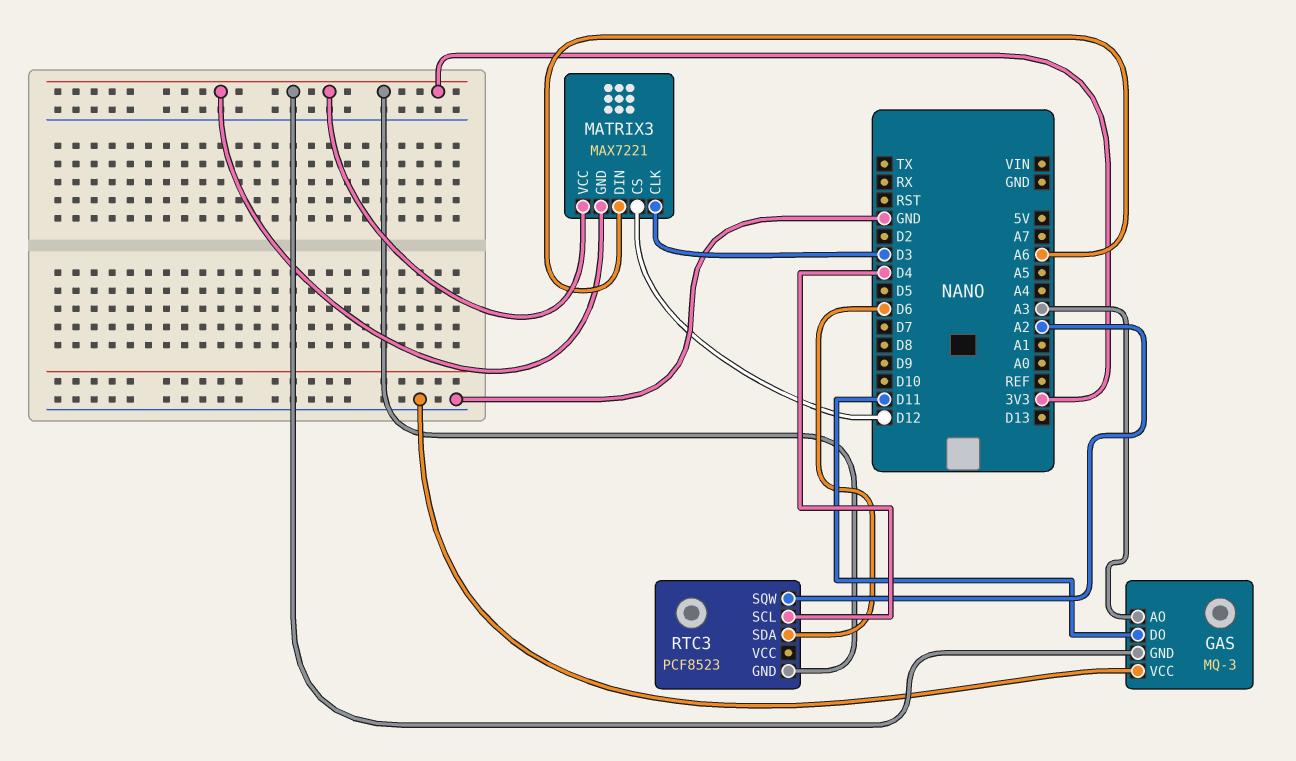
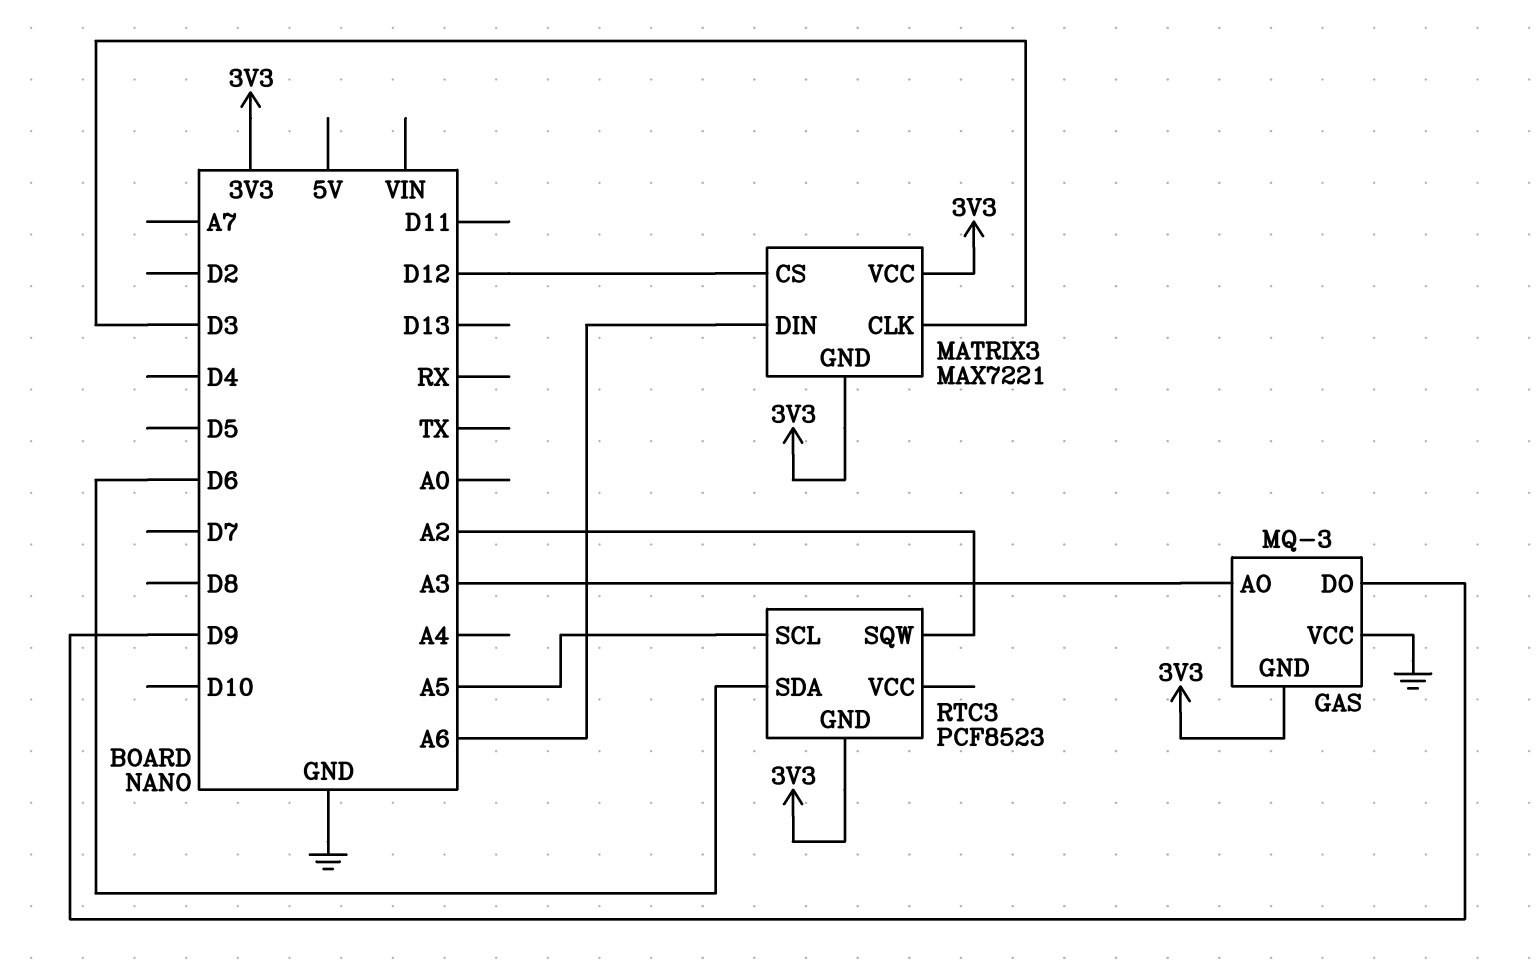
GAS pin DO: D11 -> D9
RTC3 pin SCL: D4 -> A5

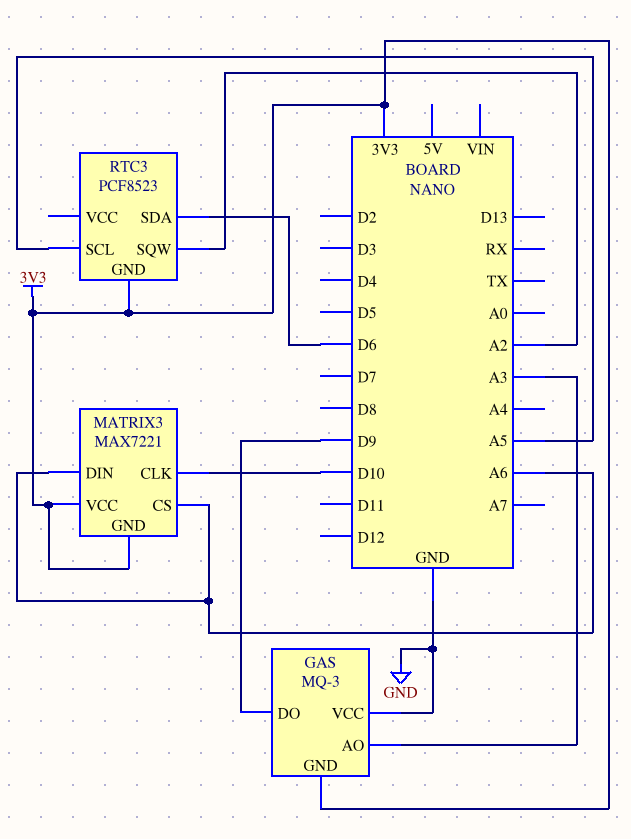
MATRIX3 pin CLK: D3 -> D10
MATRIX3 pin CS: D12 -> A6

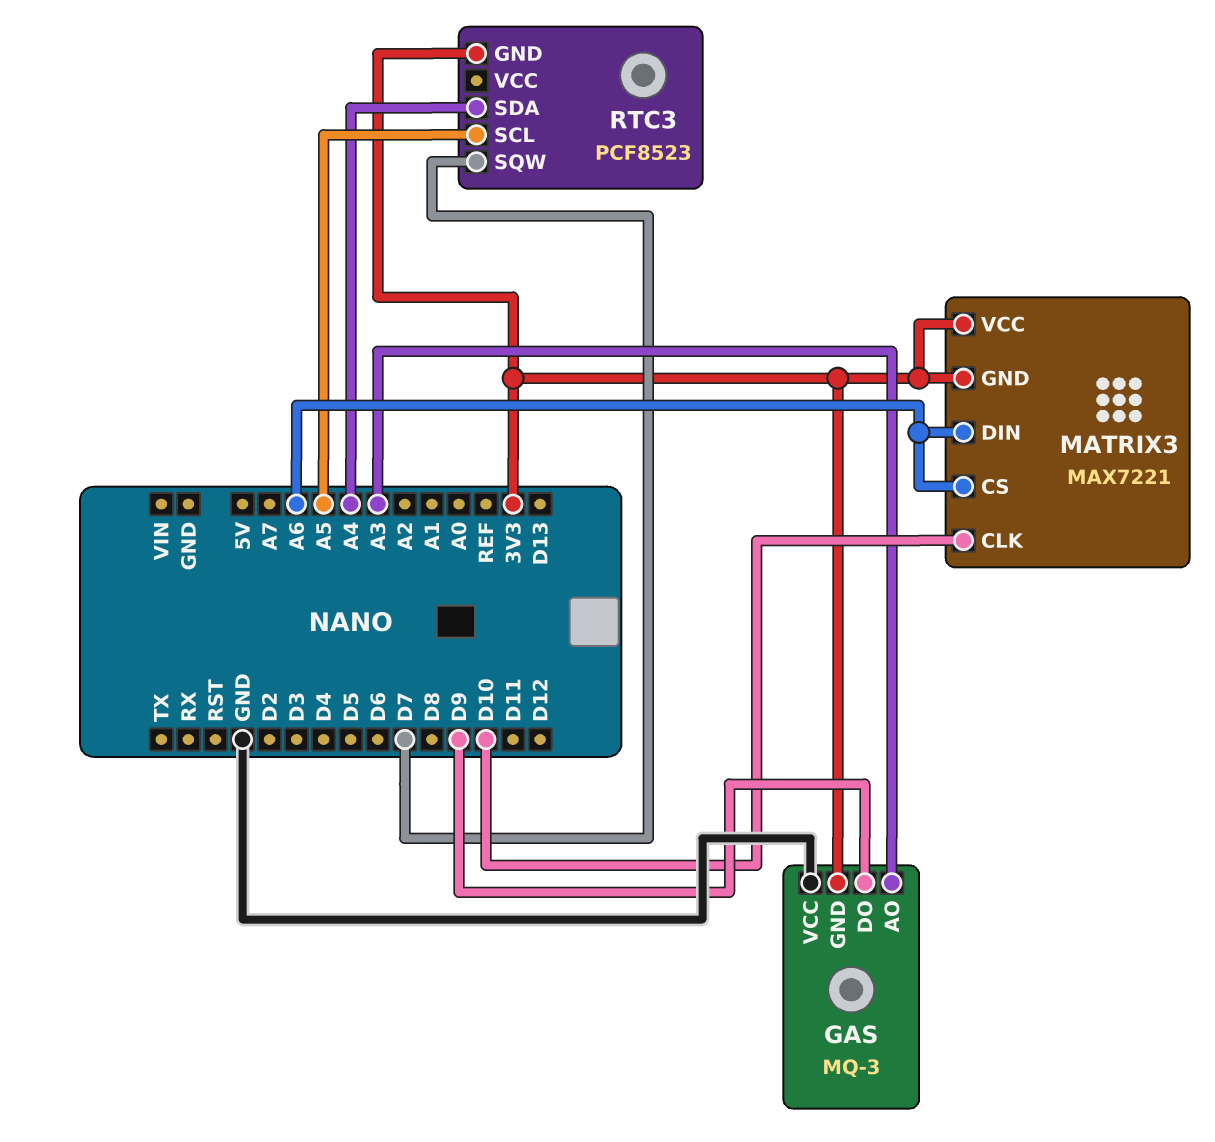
RTC3 pin SDA: D6 -> A4
RTC3 pin SQW: A2 -> D7

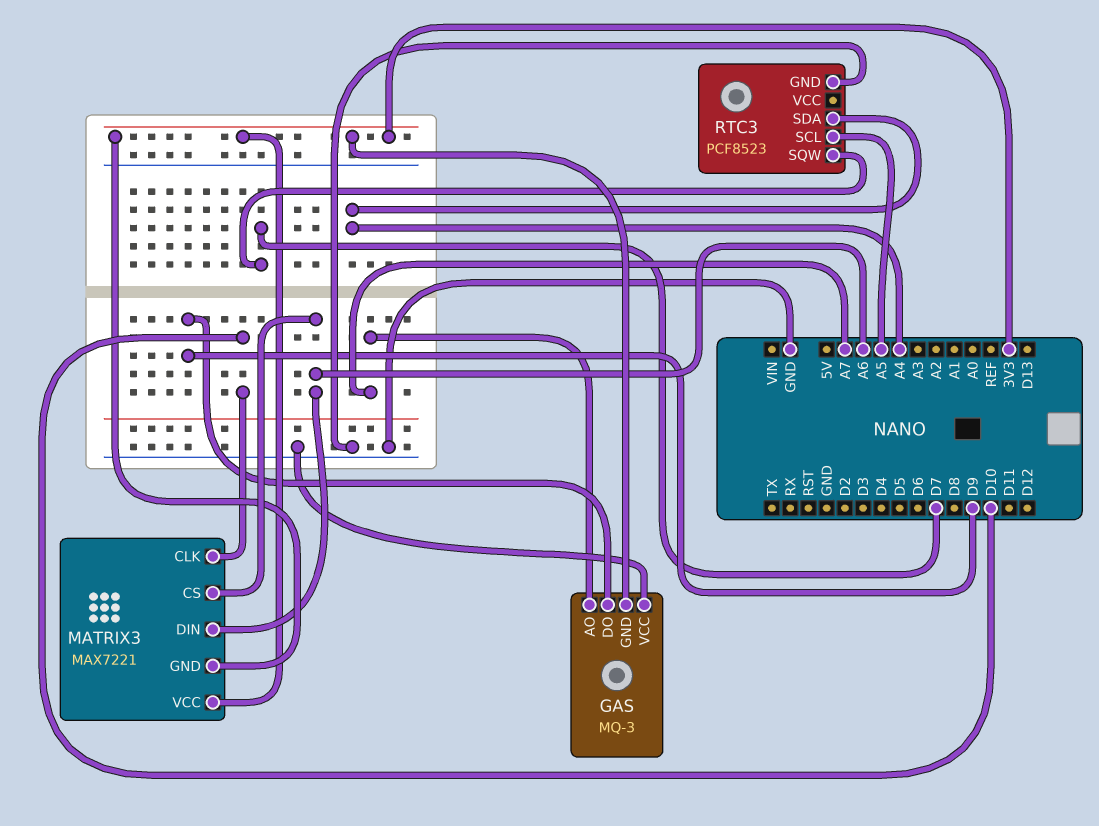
GAS pin AO: A3 -> A7
RTC3 pin GND: 3V3 -> GND

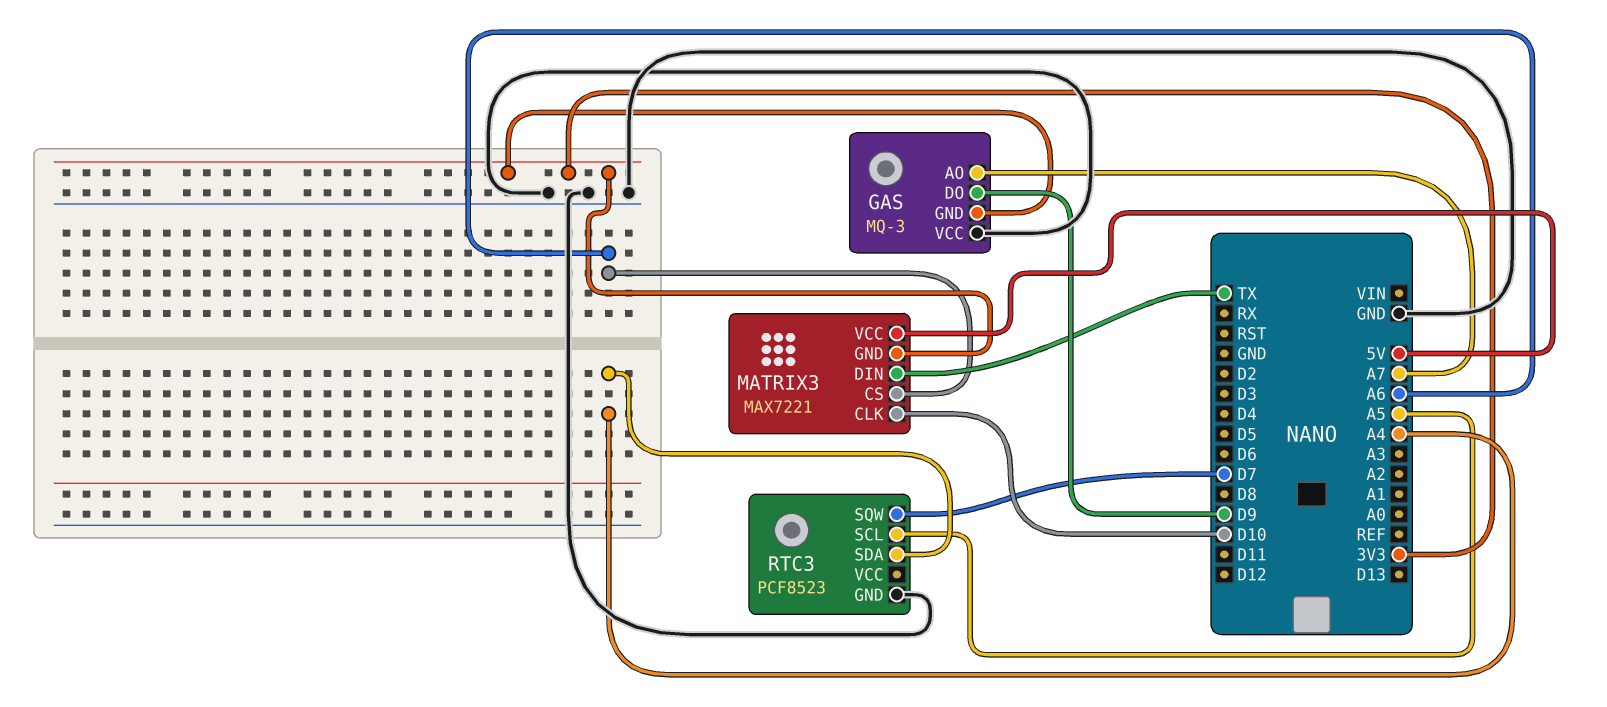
MATRIX3 pin DIN: A6 -> TX
MATRIX3 pin VCC: 3V3 -> 5V

